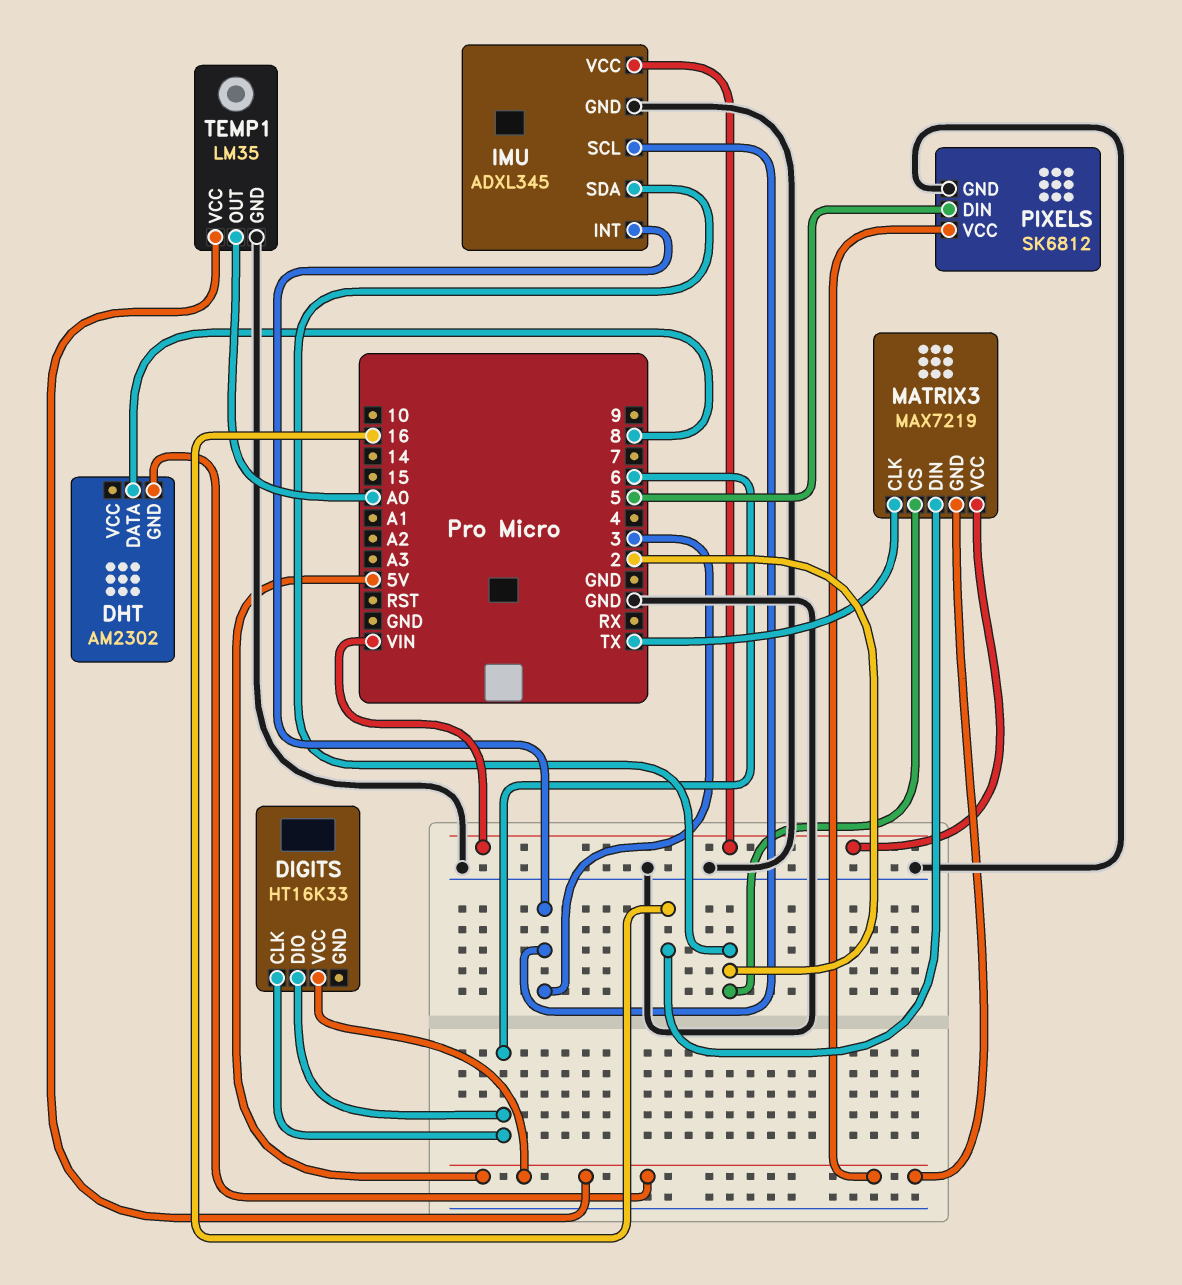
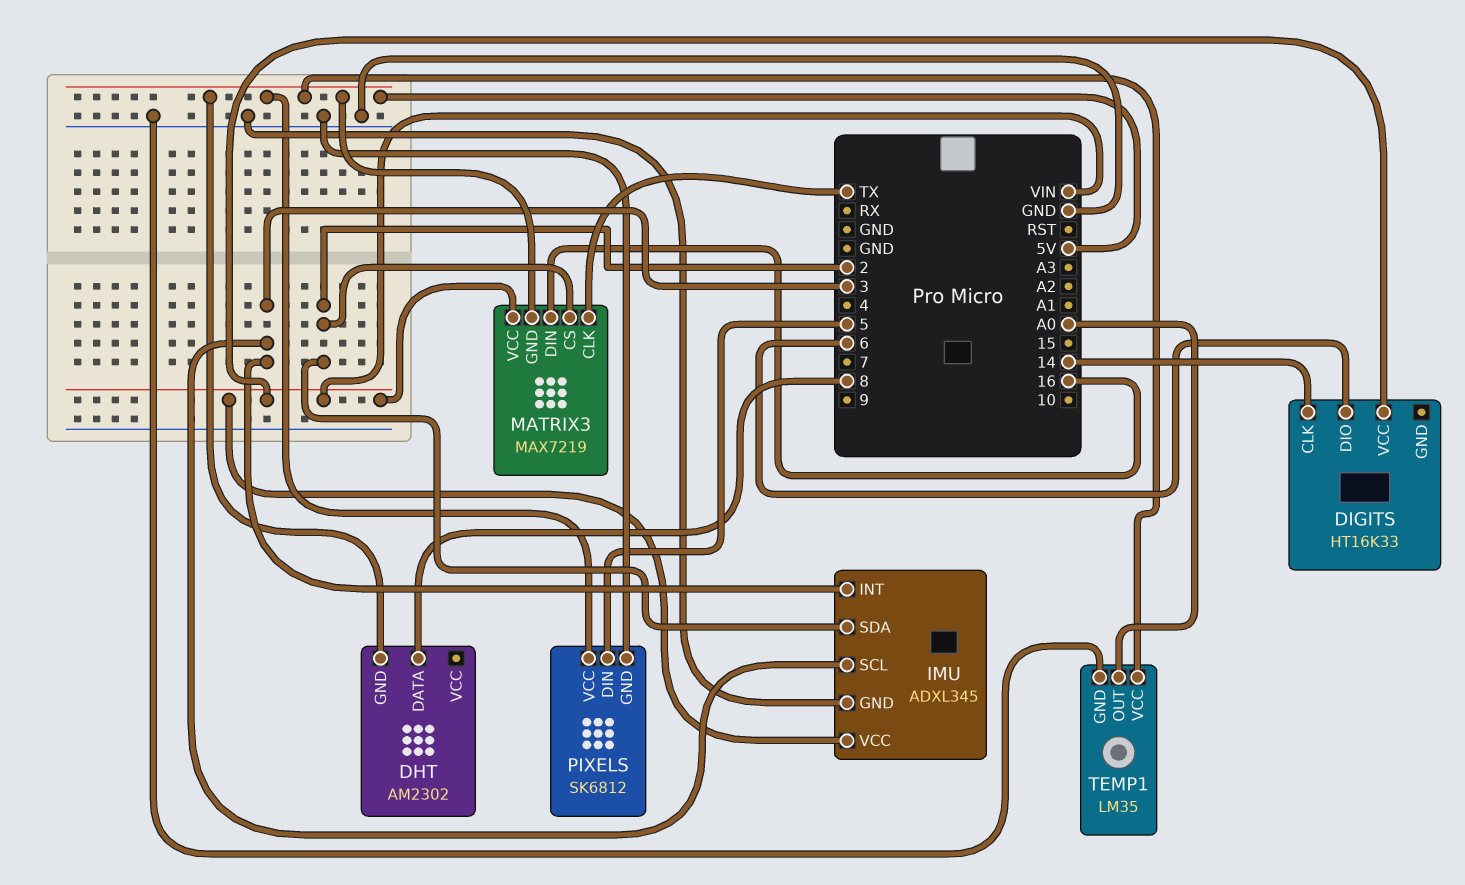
DIGITS pin CLK: 6 -> 14
DIGITS pin VCC: 5V -> VIN

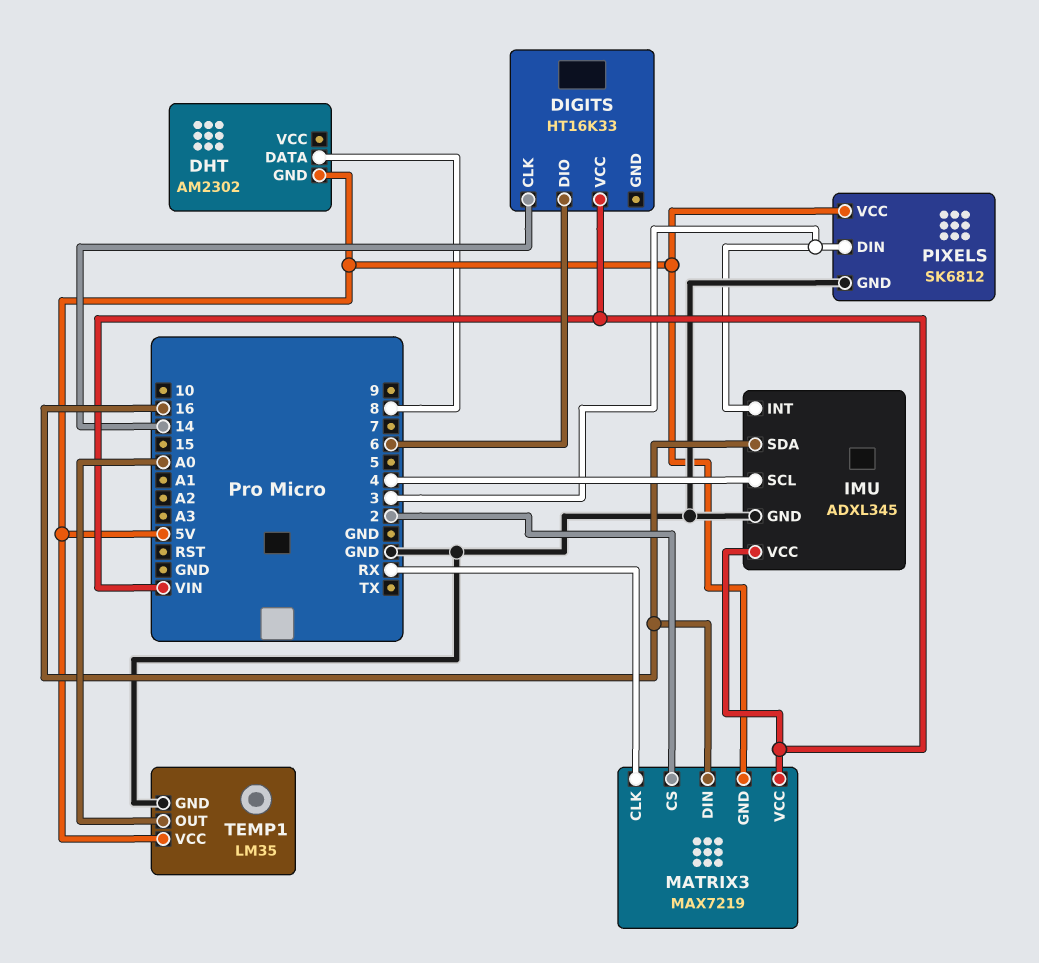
IMU pin SCL: 3 -> 4
IMU pin SDA: 2 -> 16
MATRIX3 pin CLK: TX -> RX
PIXELS pin DIN: 5 -> 3

